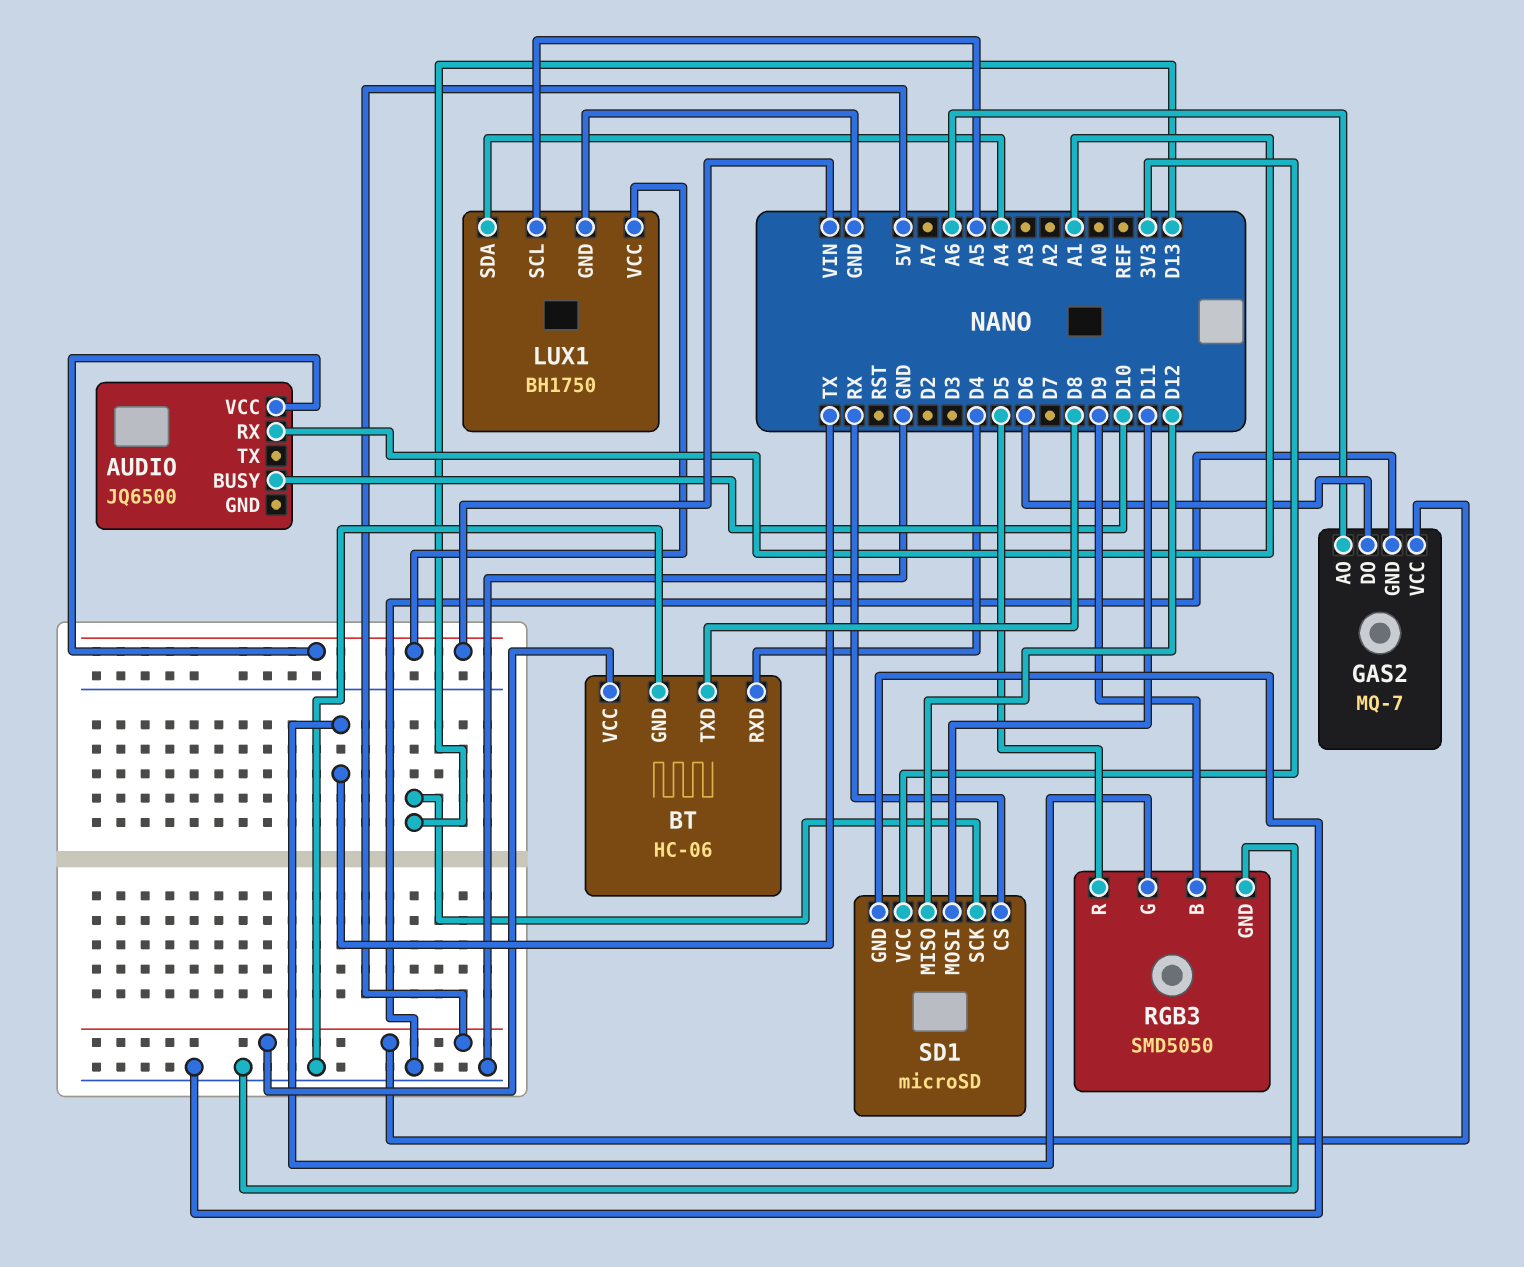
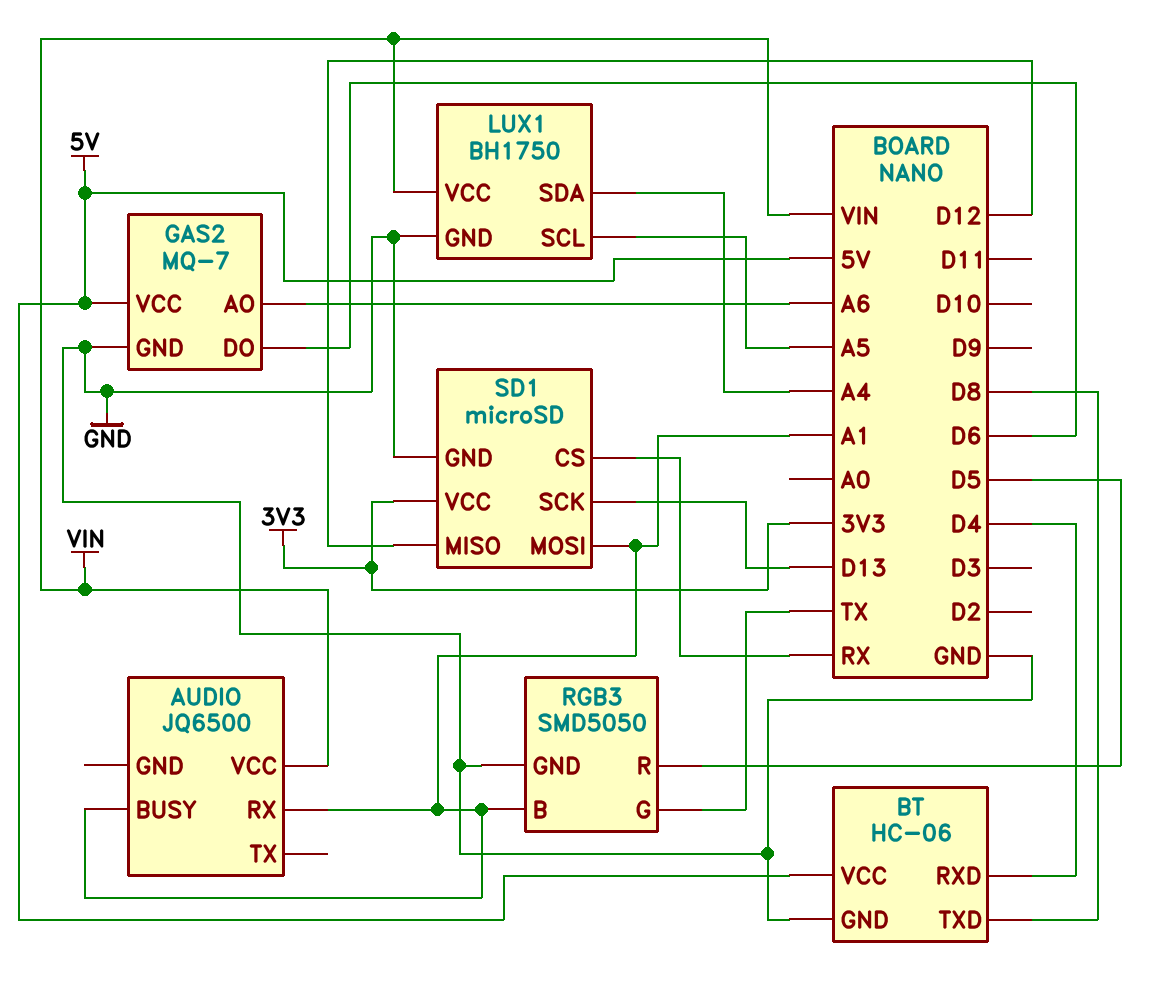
AUDIO pin BUSY: D10 -> A1
RGB3 pin B: D9 -> A1
SD1 pin MOSI: D11 -> A1

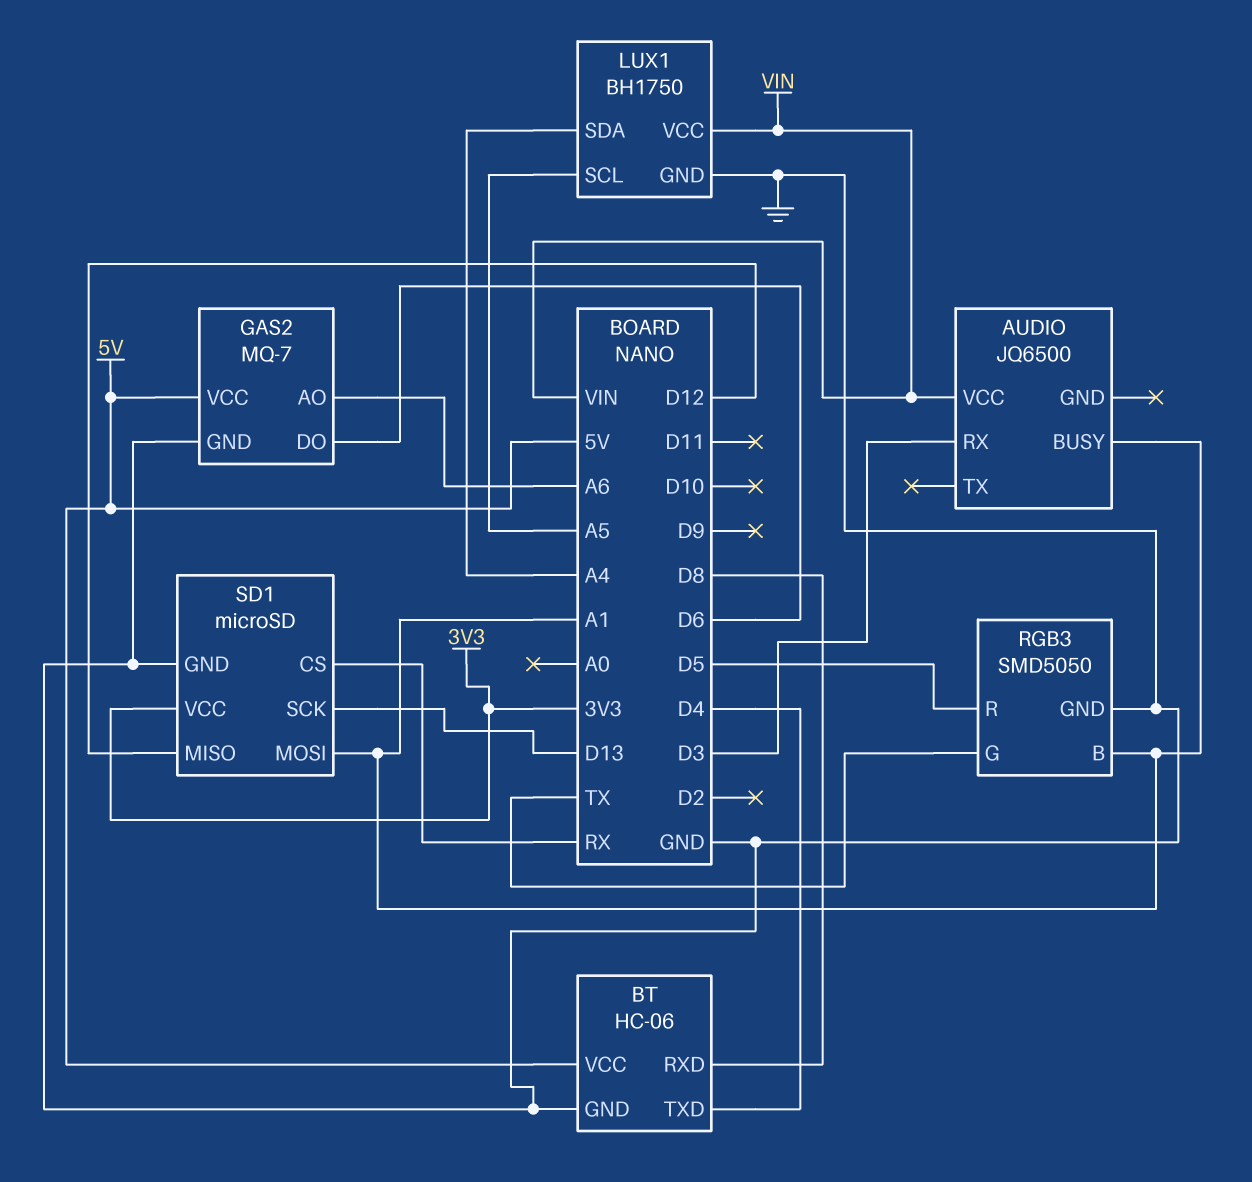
AUDIO pin RX: A1 -> D3
BT pin RXD: D4 -> D8
BT pin TXD: D8 -> D4

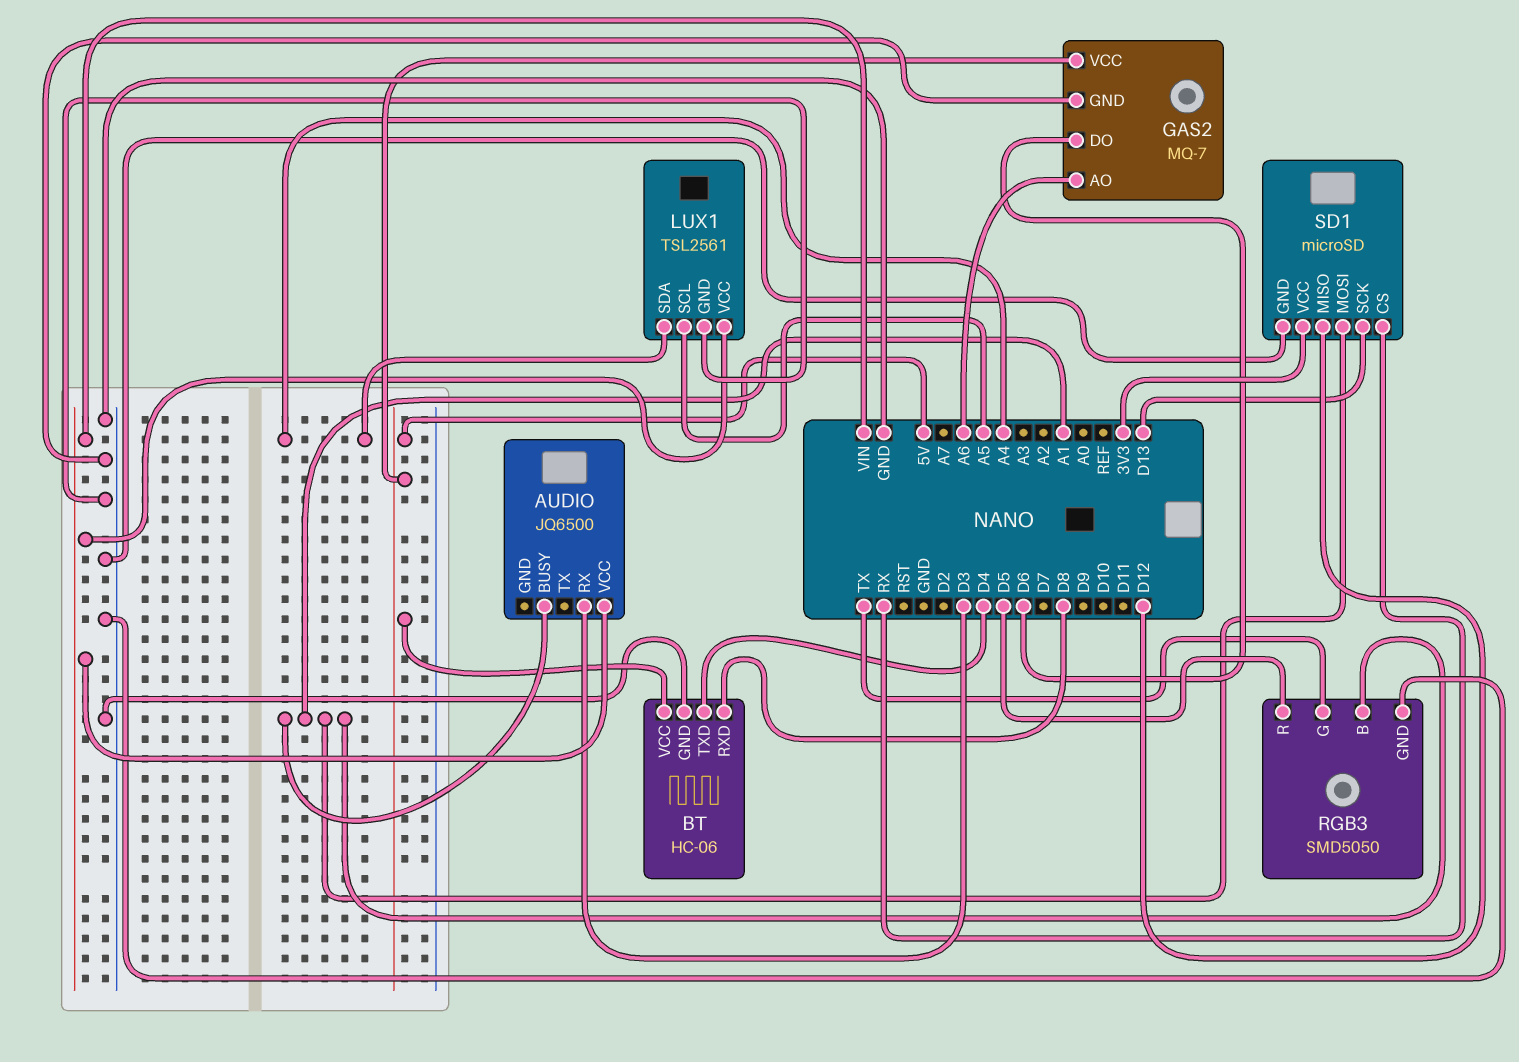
LUX1: BH1750 -> TSL2561

